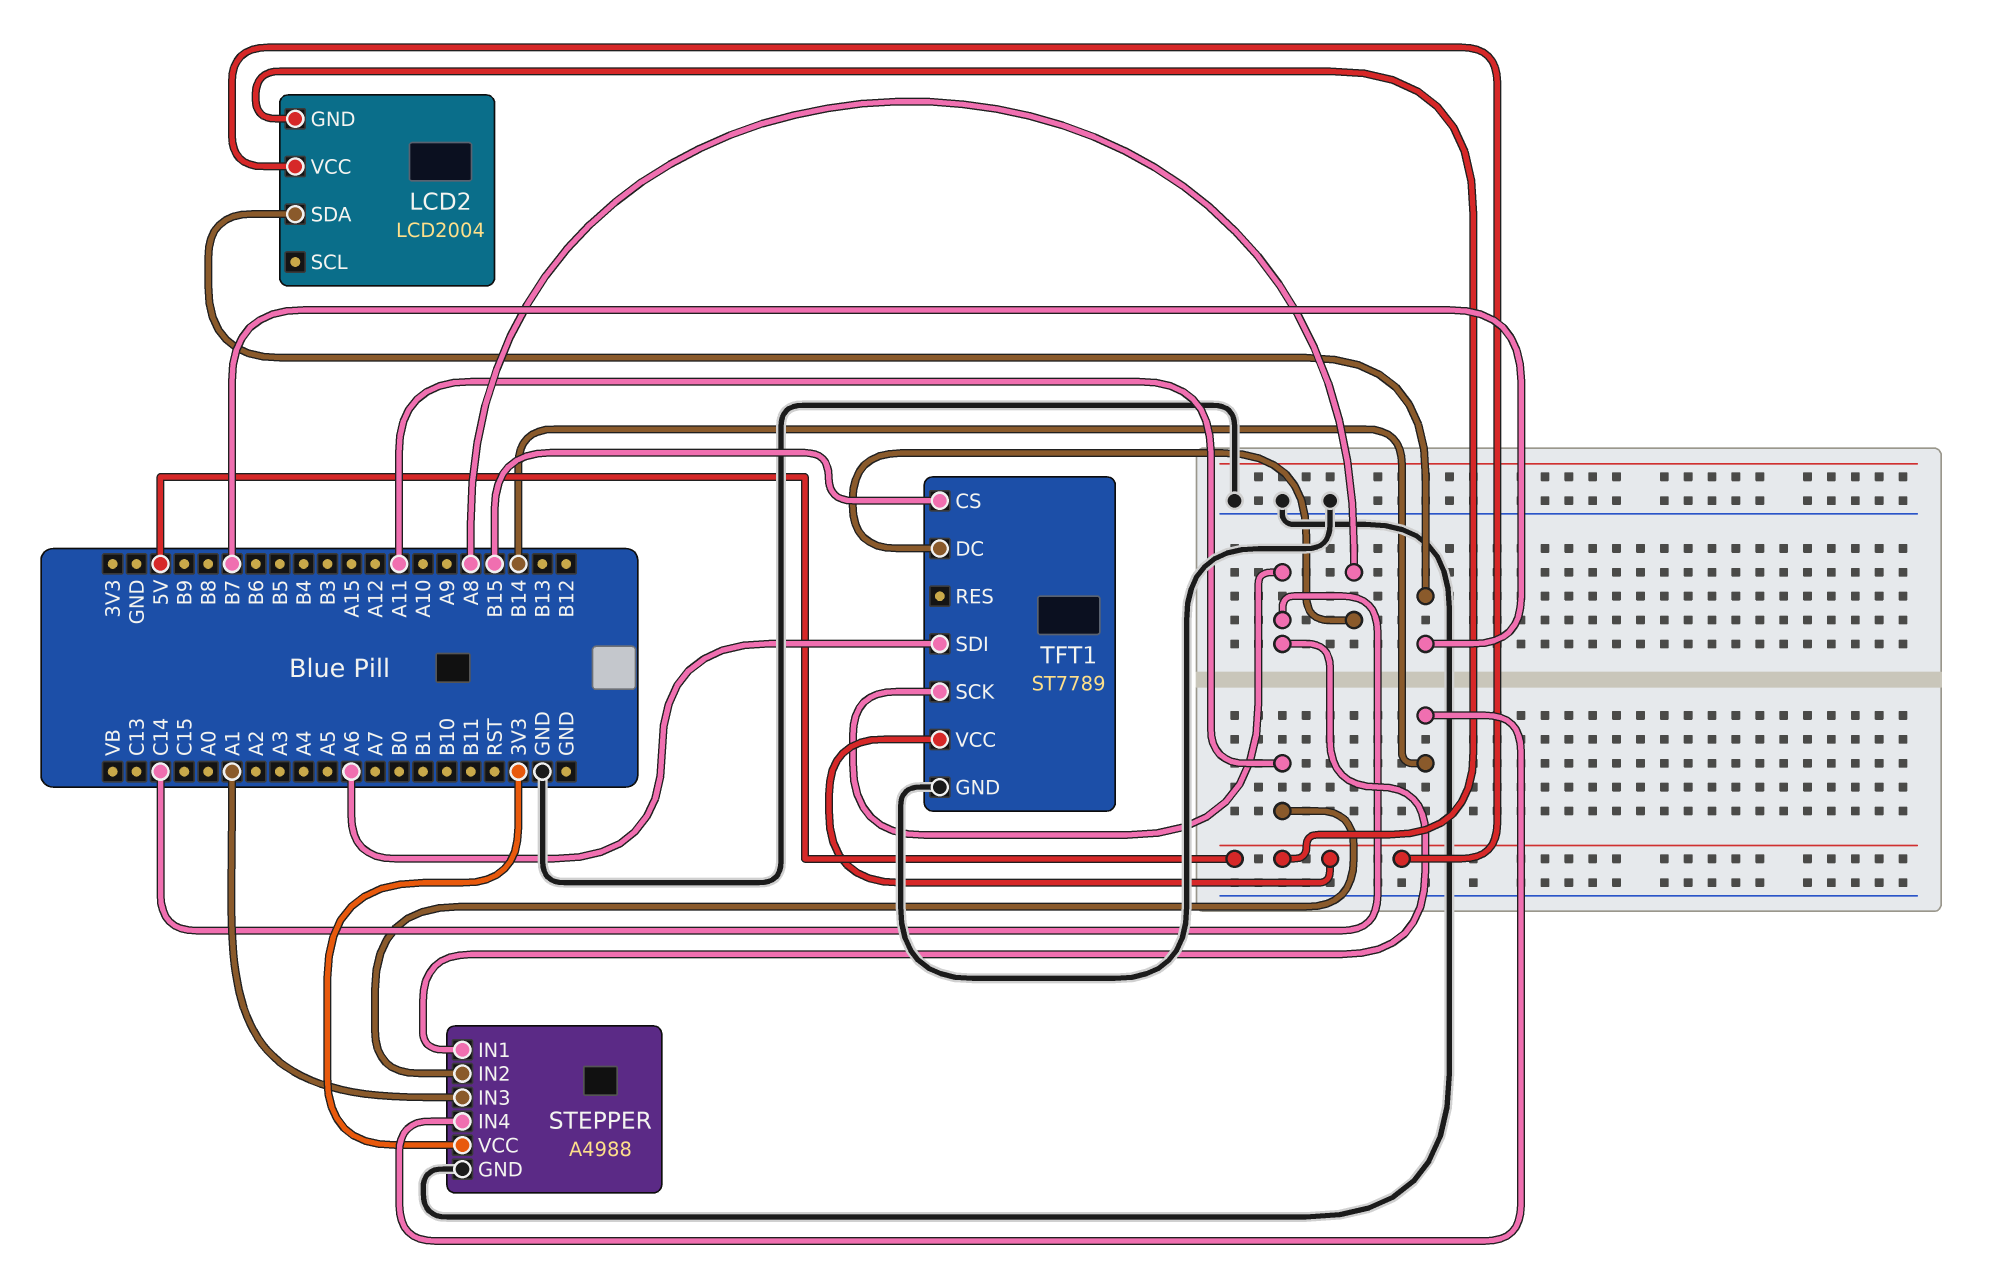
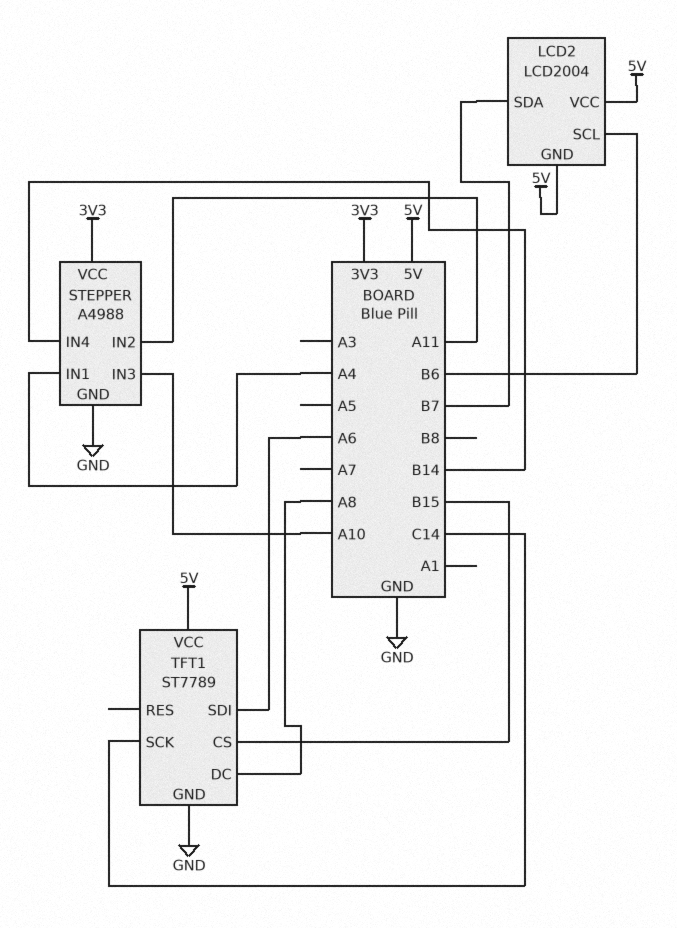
LCD2 pin SCL: none -> B6
STEPPER pin IN1: C14 -> A4
STEPPER pin IN3: A1 -> A10

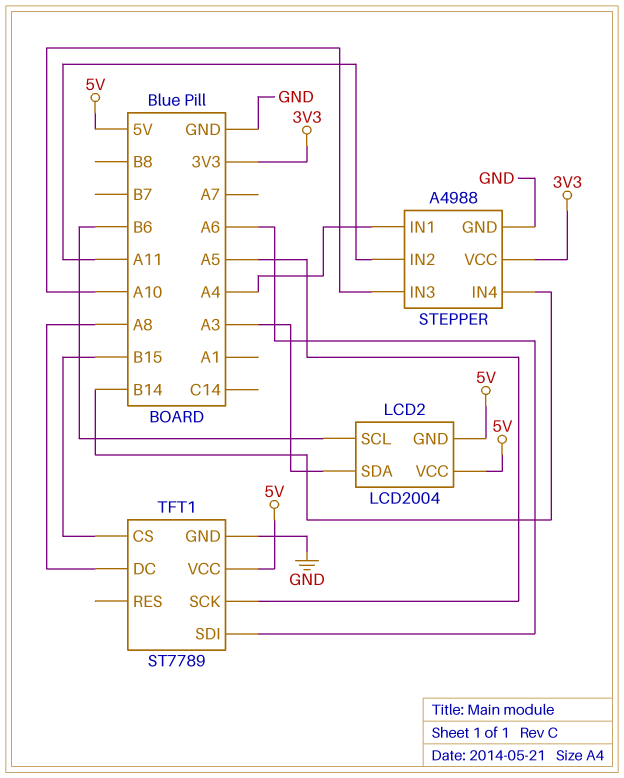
LCD2 pin SDA: B7 -> A3
TFT1 pin SCK: C14 -> A5

